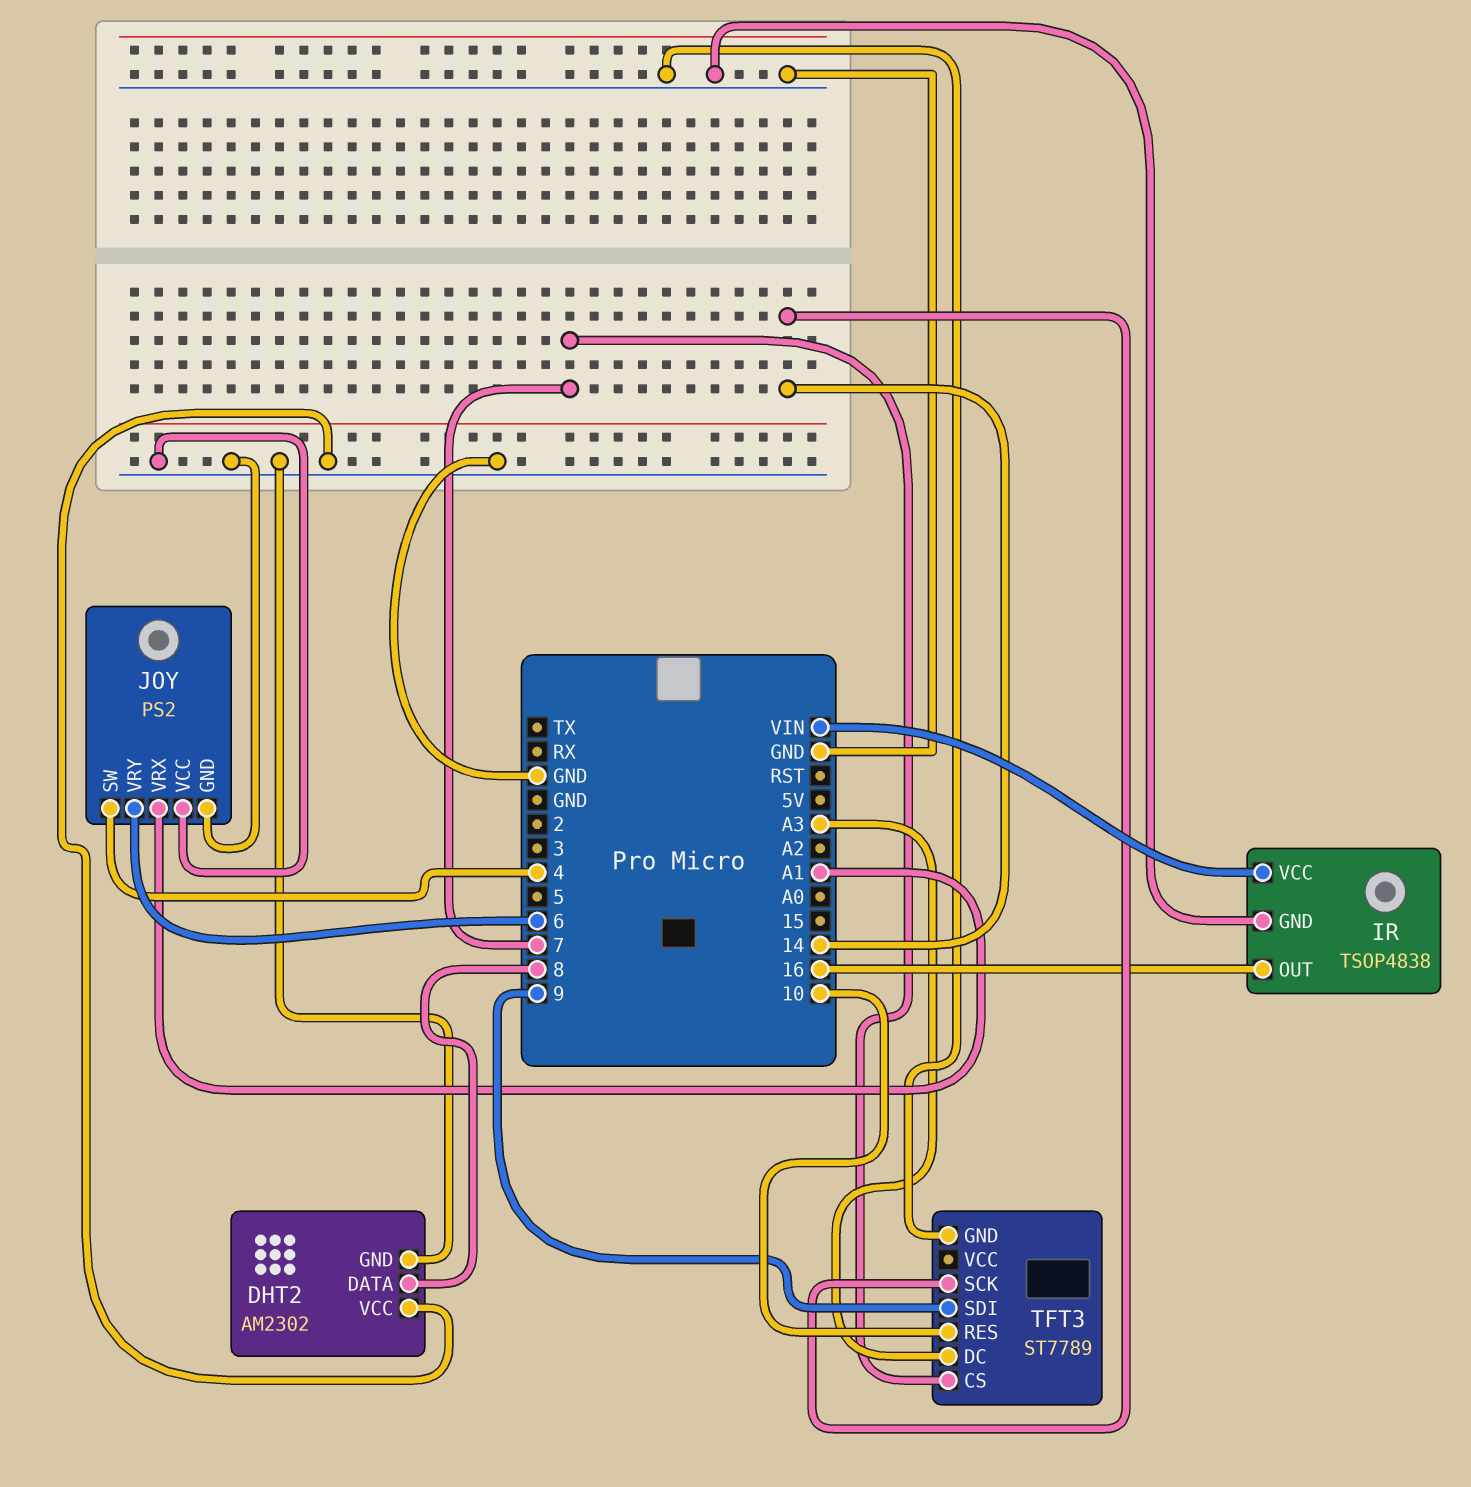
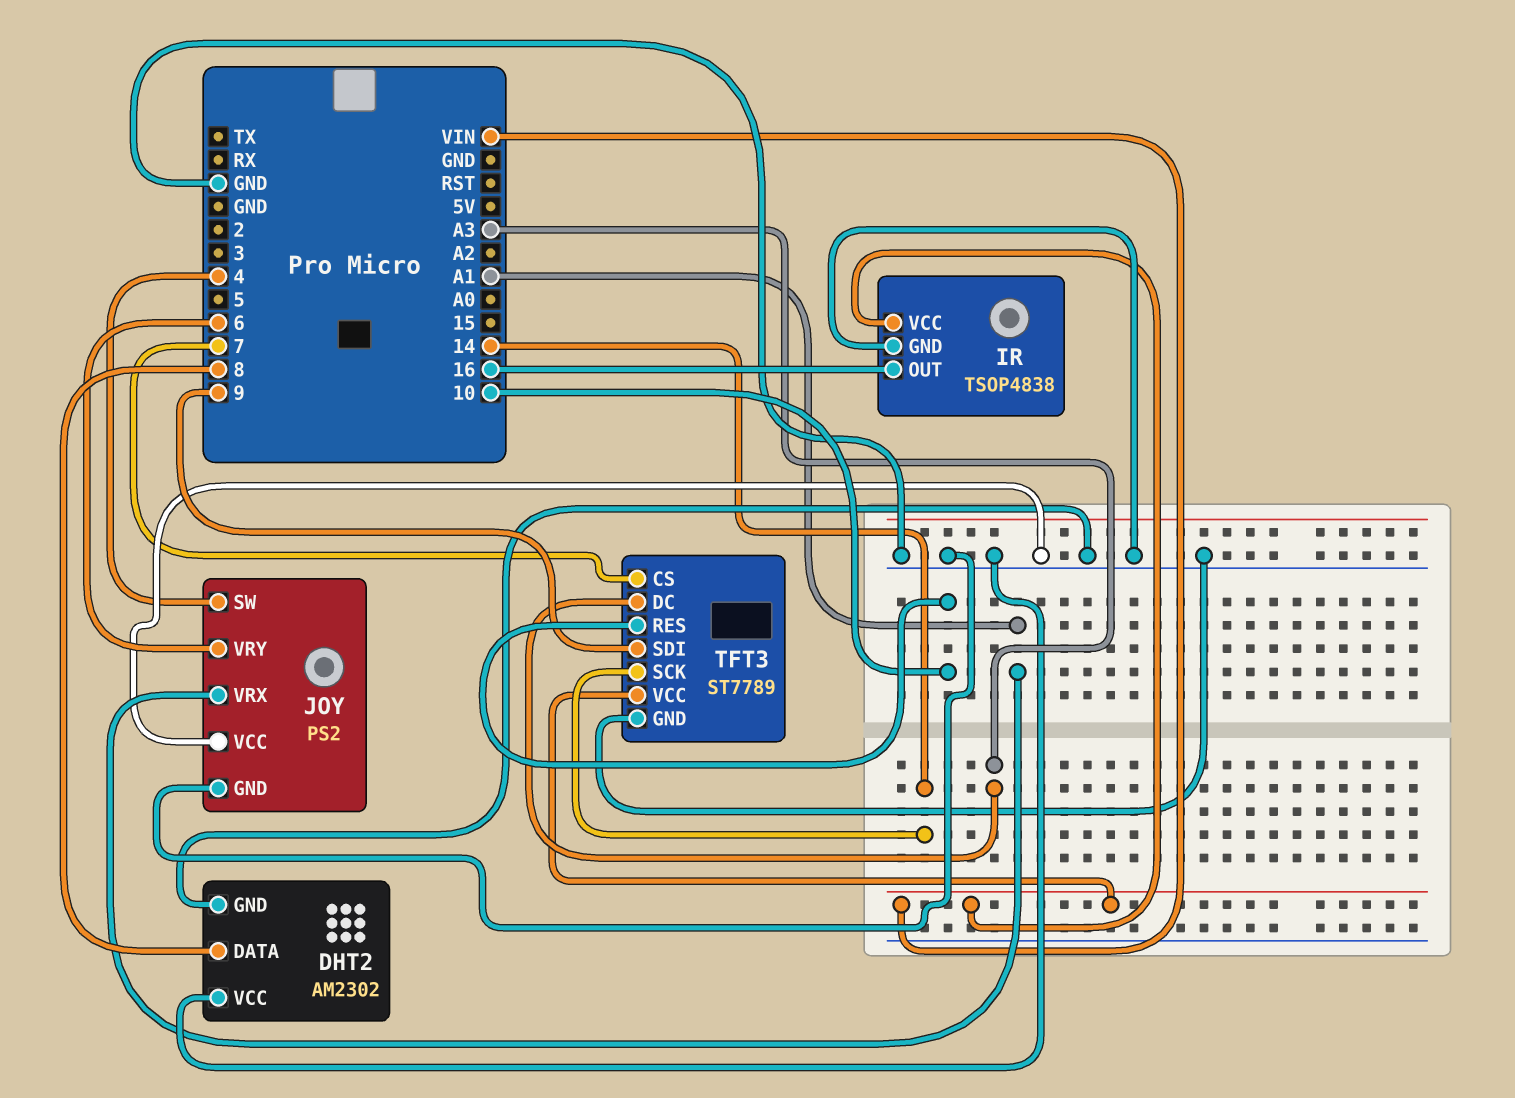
TFT3 pin VCC: none -> VIN

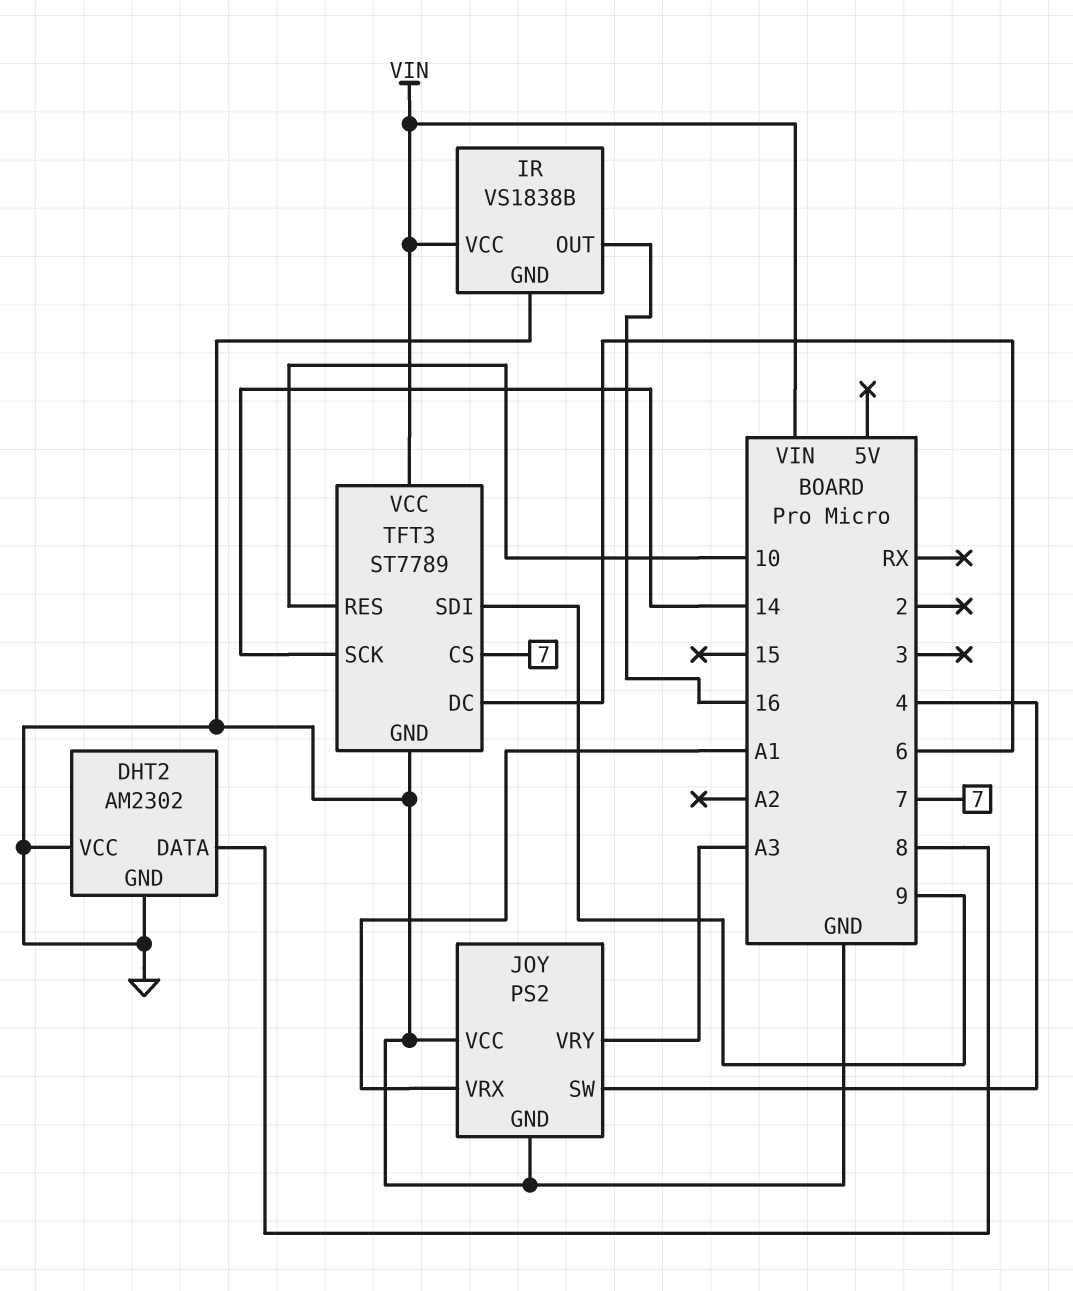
IR: TSOP4838 -> VS1838B
JOY pin VRY: 6 -> A3
TFT3 pin DC: A3 -> 6

